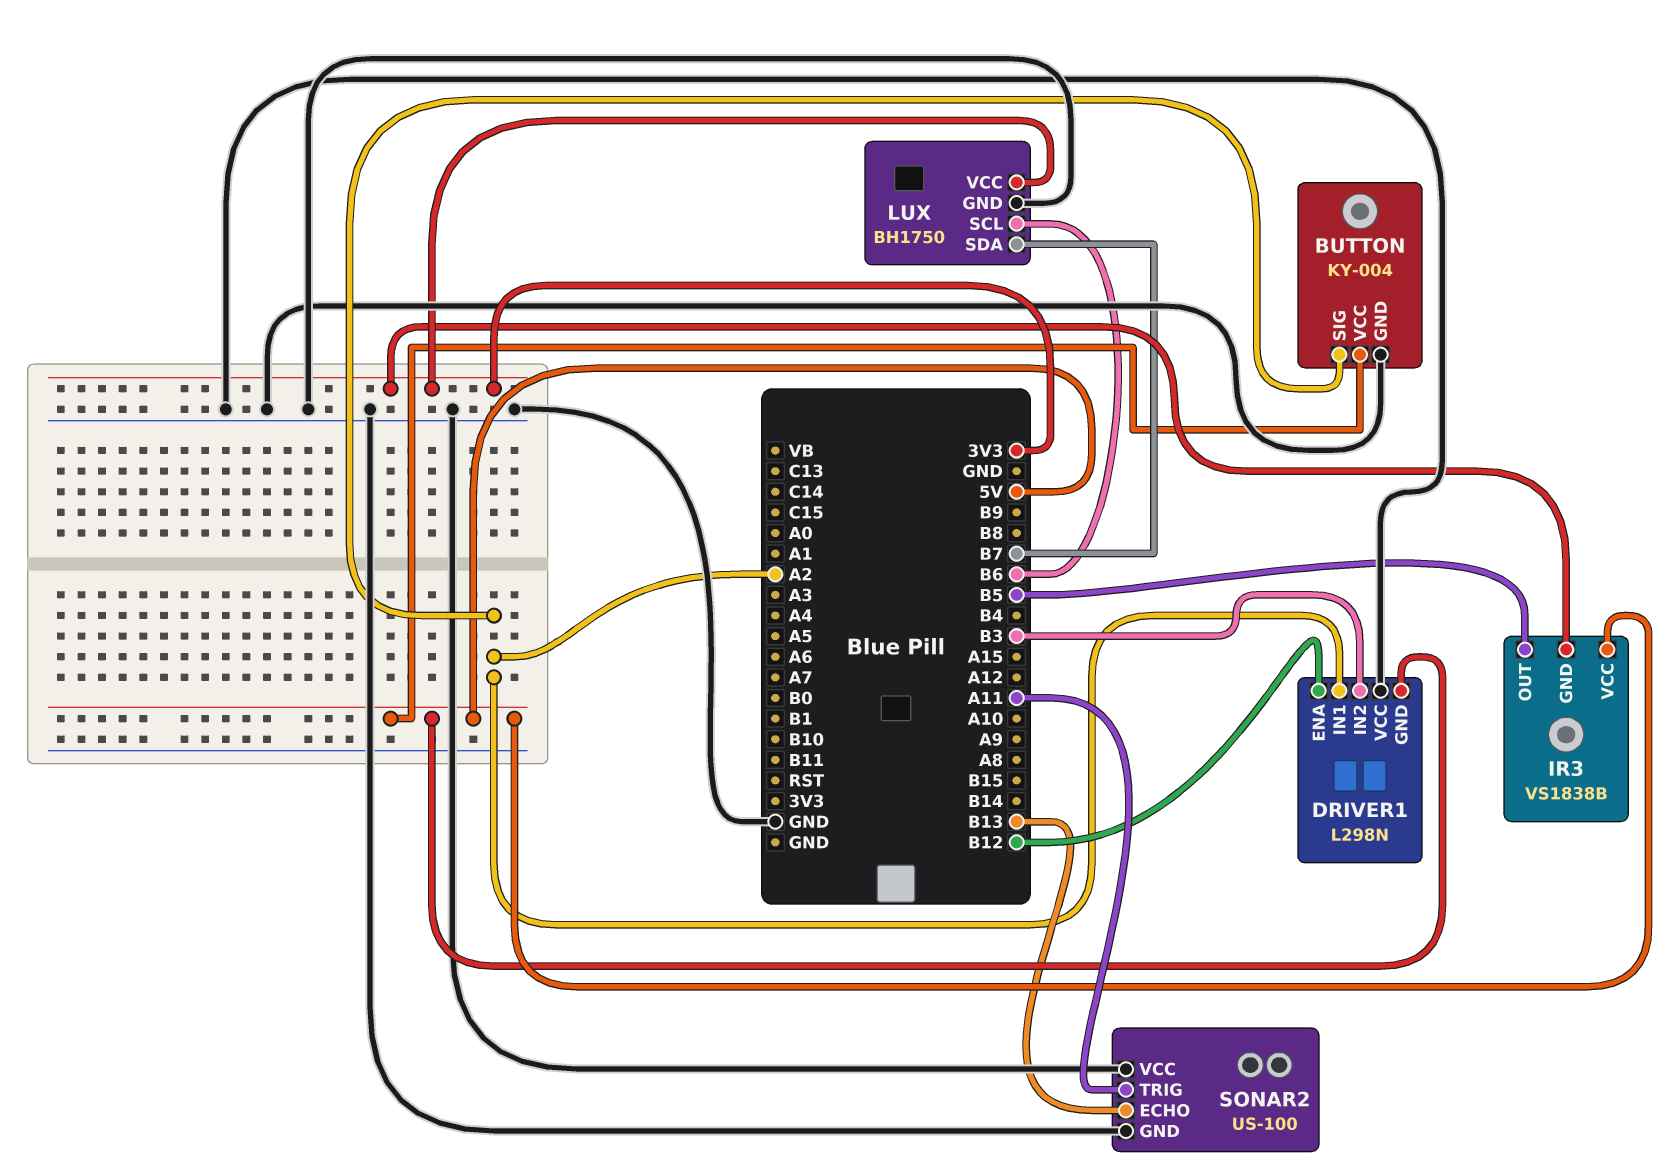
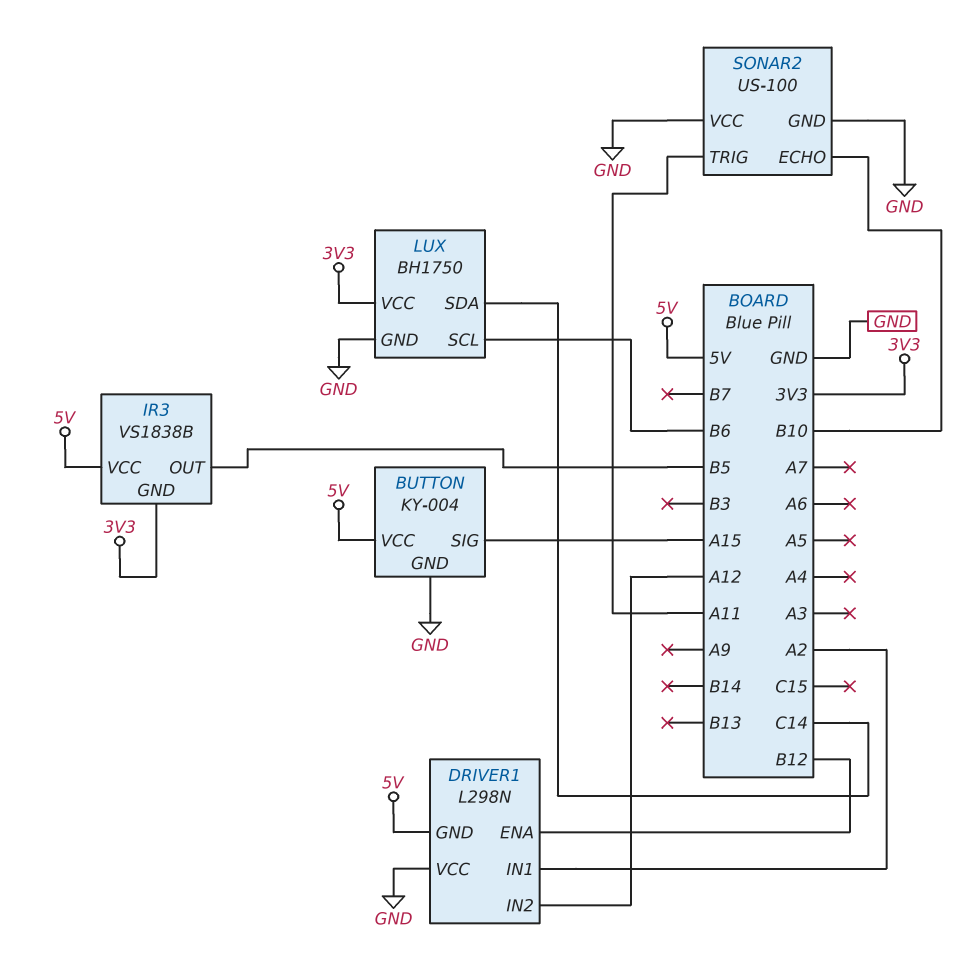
BUTTON pin SIG: A2 -> A15
DRIVER1 pin IN2: B3 -> A12
LUX pin SDA: B7 -> C14
SONAR2 pin ECHO: B13 -> B10

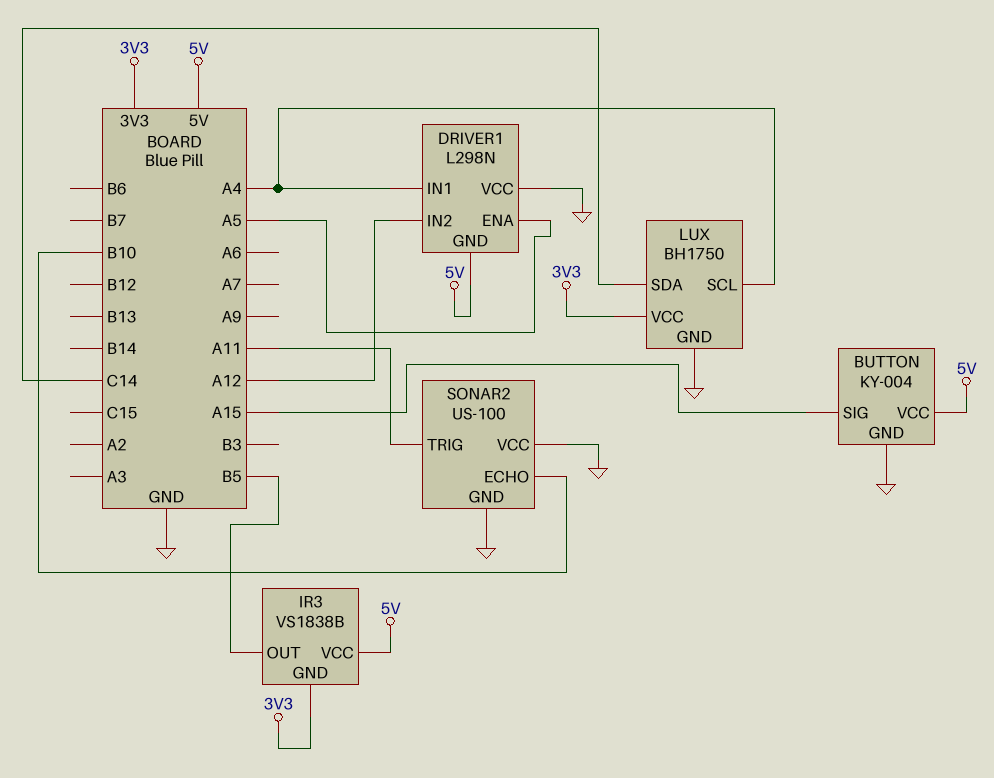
DRIVER1 pin ENA: B12 -> A5
DRIVER1 pin IN1: A2 -> A4
LUX pin SCL: B6 -> A4

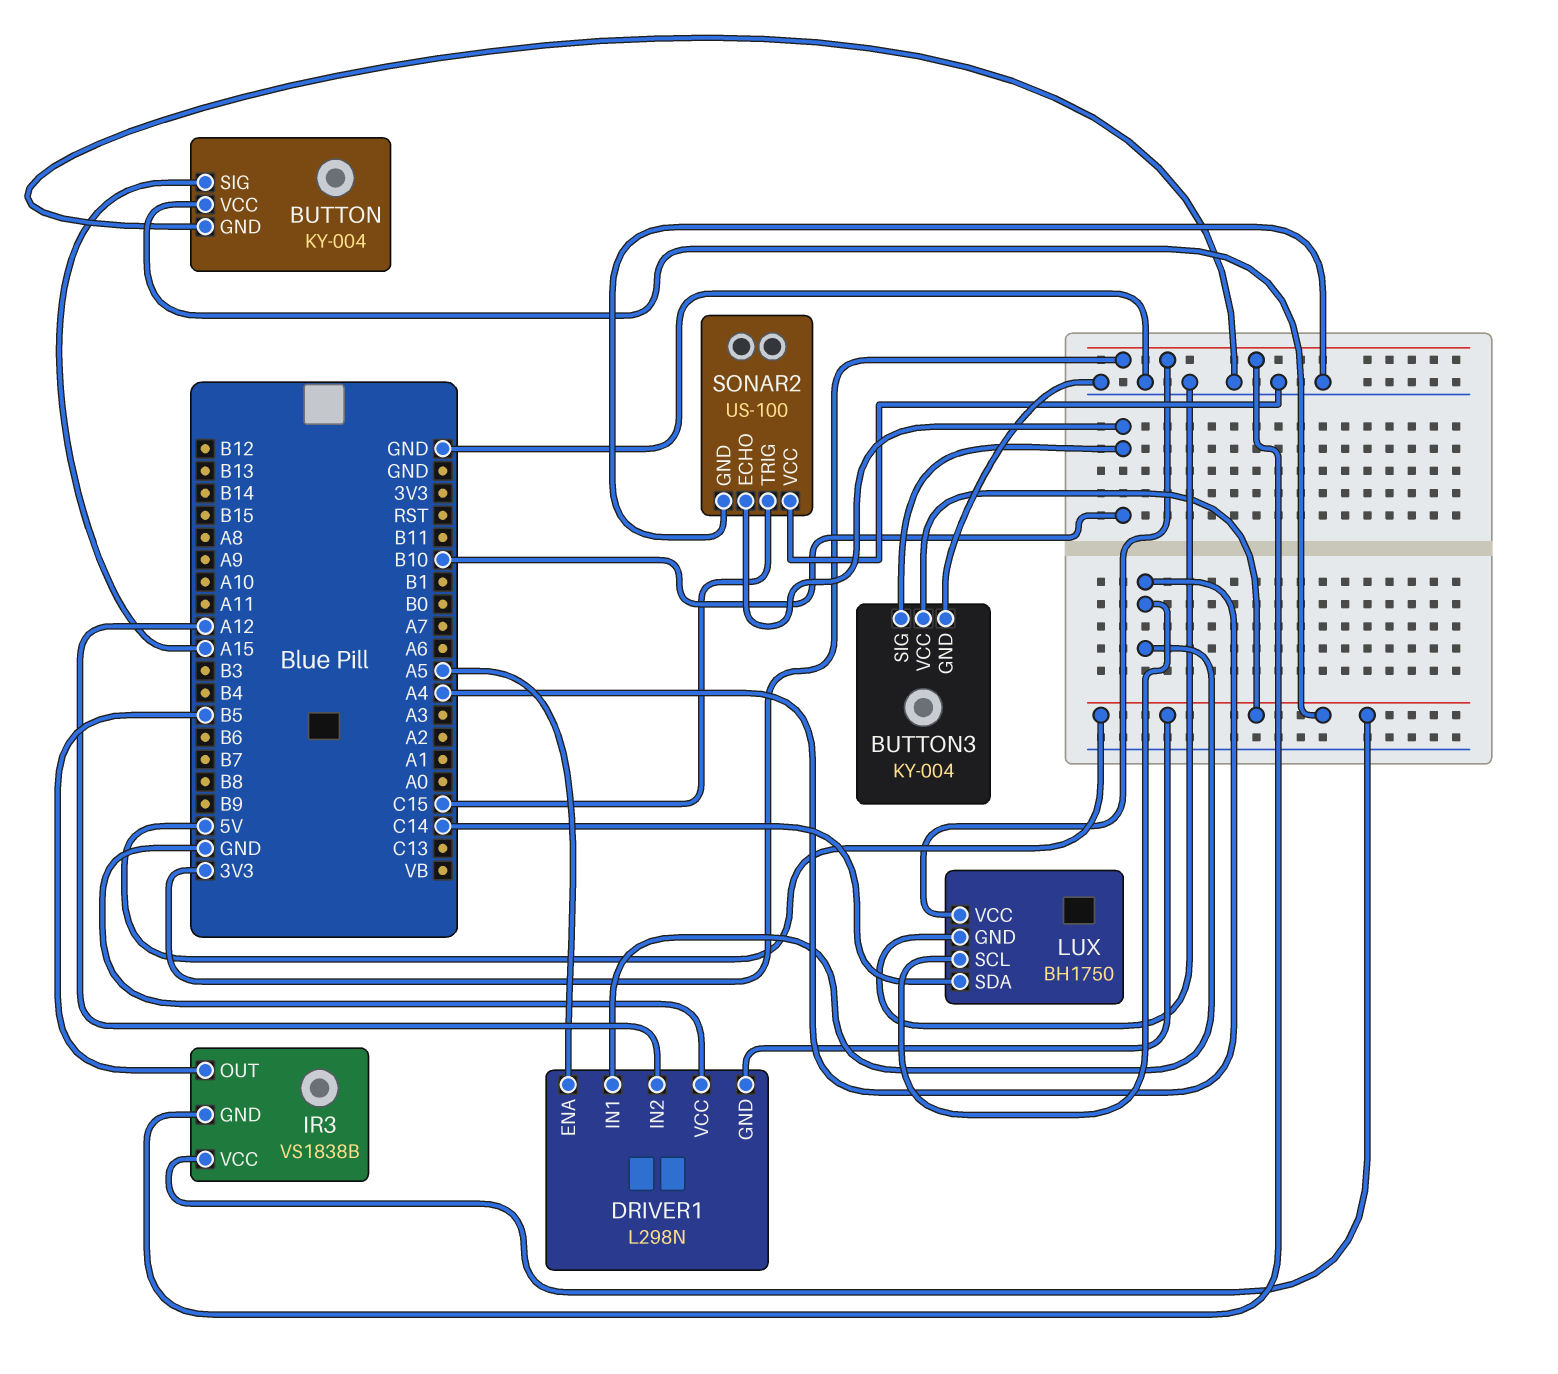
BUTTON3: none -> KY-004
BUTTON3 pin GND: none -> GND
BUTTON3 pin SIG: none -> B10
BUTTON3 pin VCC: none -> 5V
SONAR2 pin TRIG: A11 -> C15

